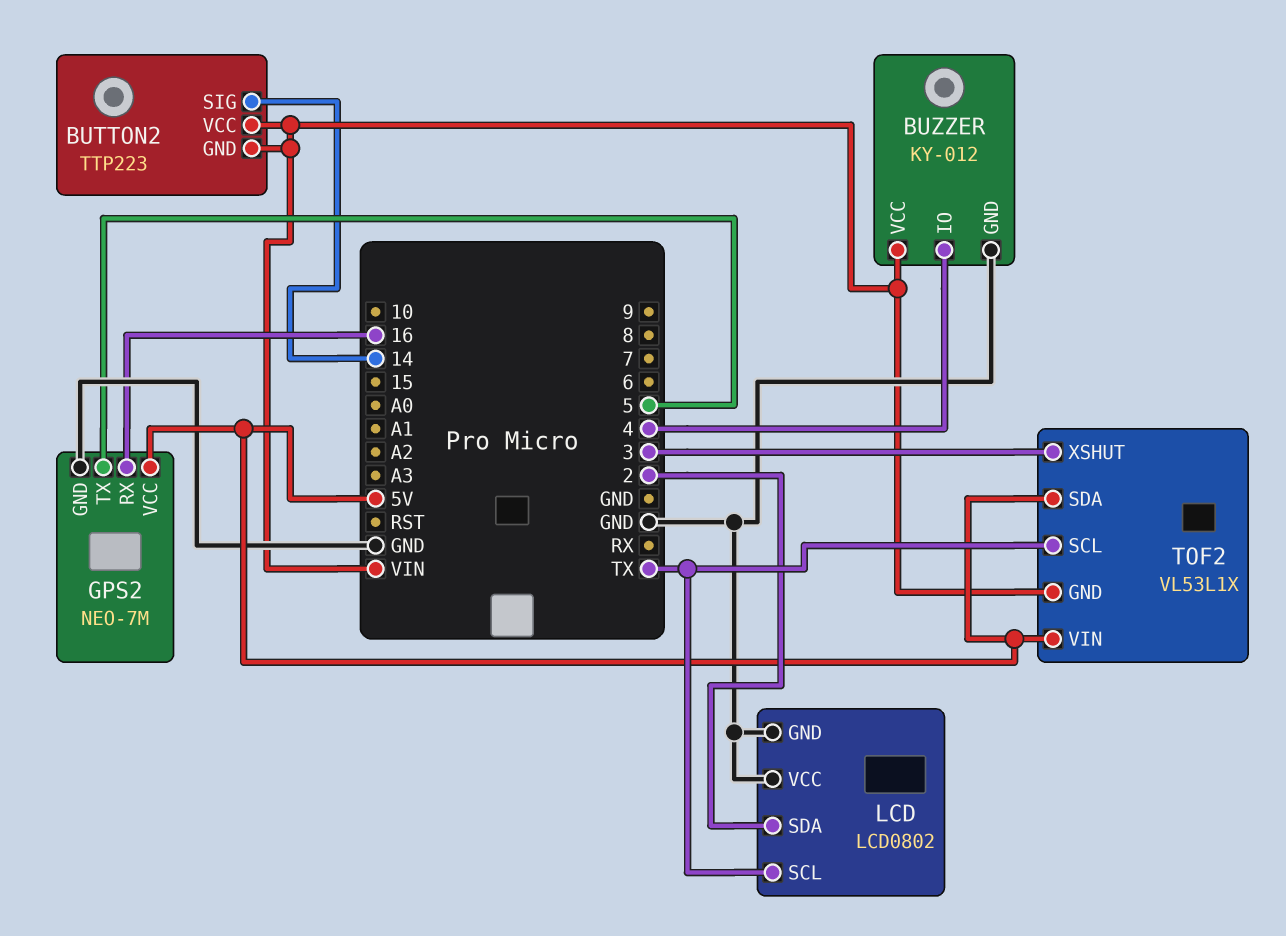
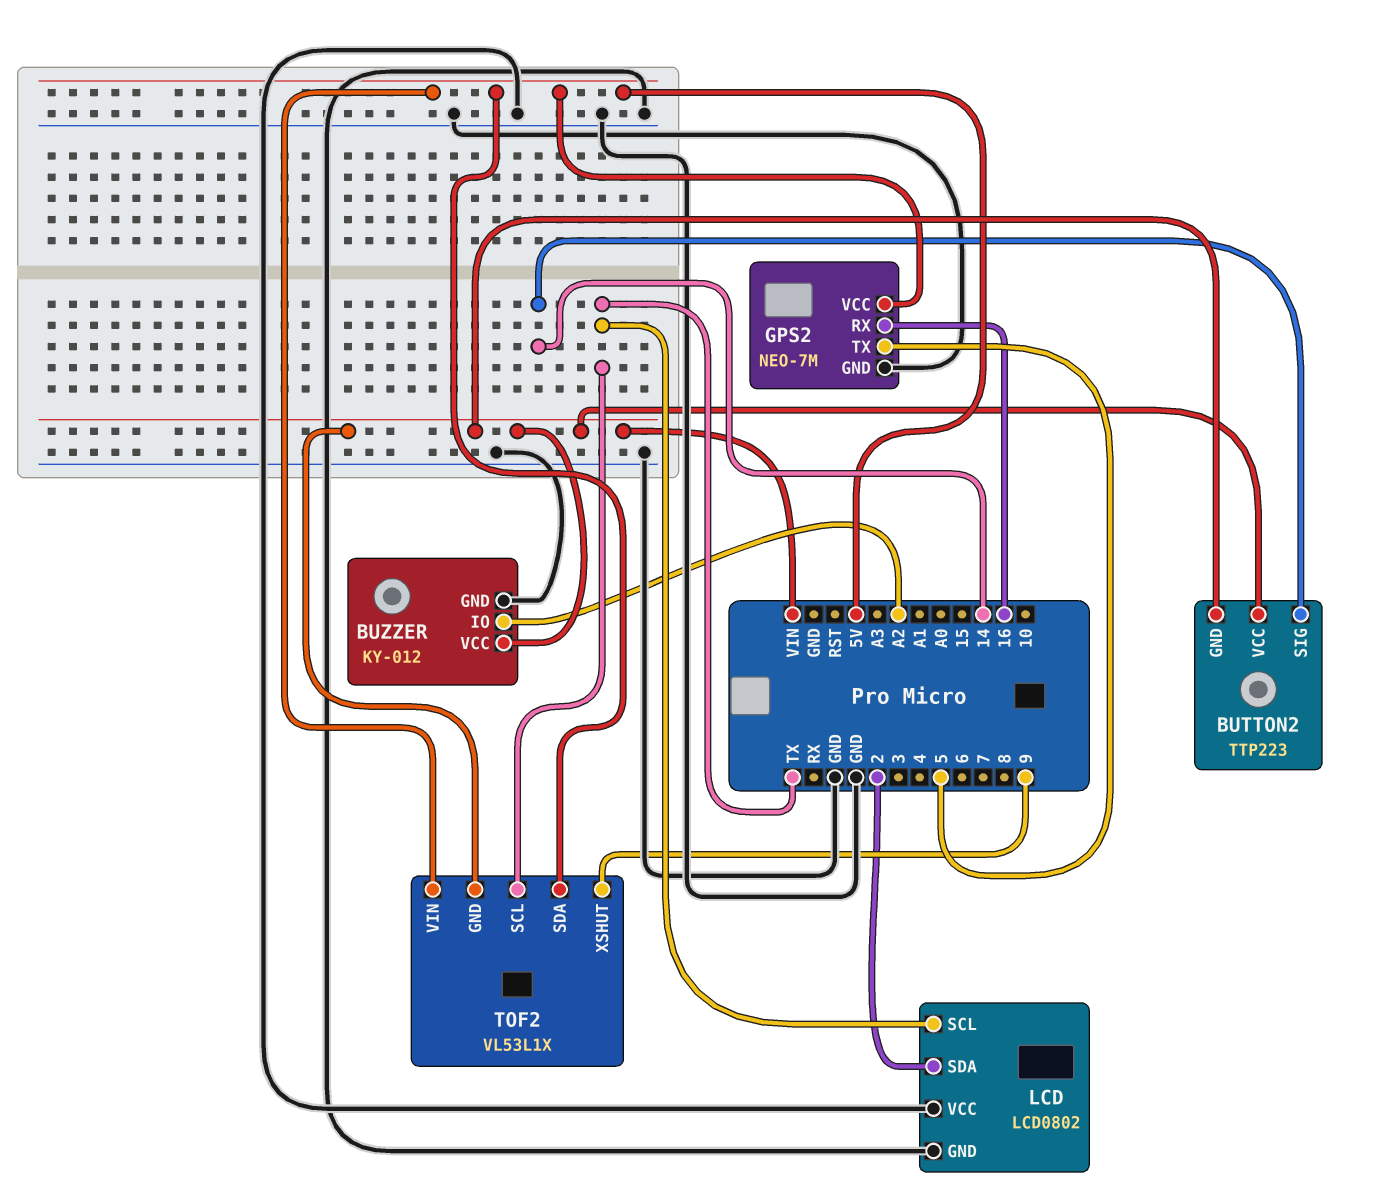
BUZZER pin IO: 4 -> A2
TOF2 pin XSHUT: 3 -> 9

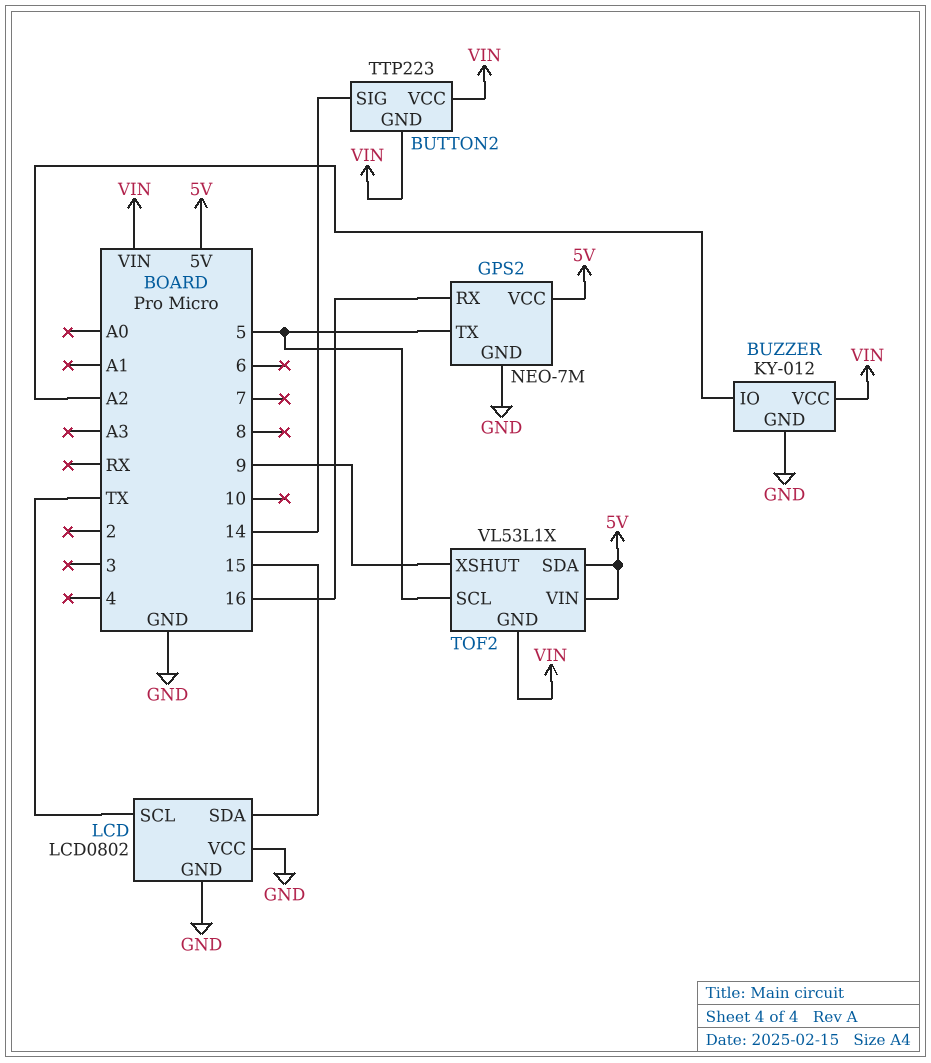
LCD pin SDA: 2 -> 15
TOF2 pin SCL: TX -> 5

